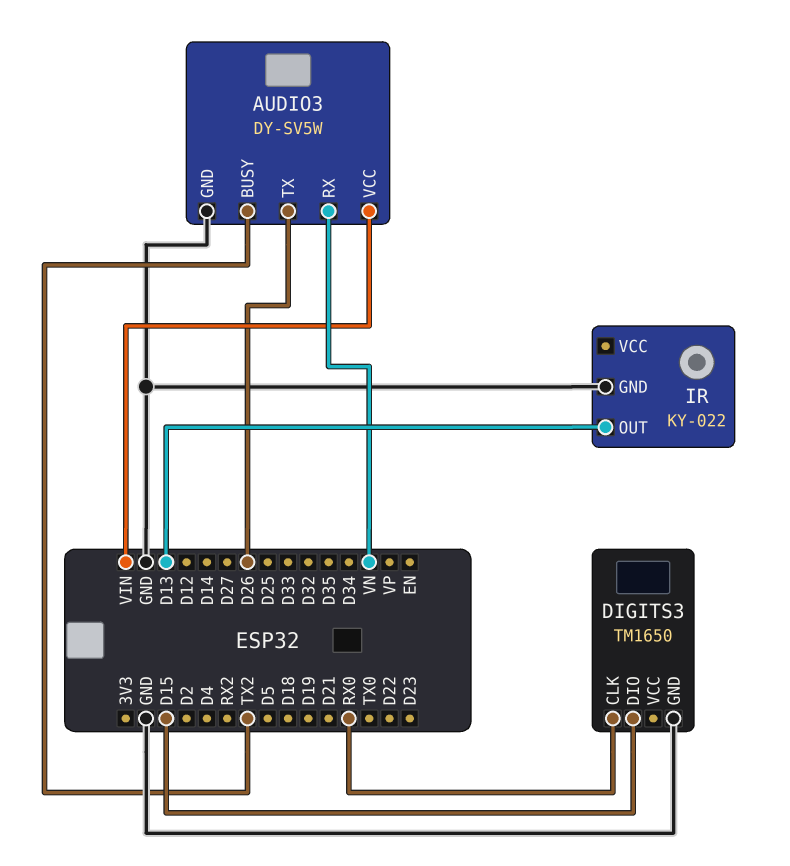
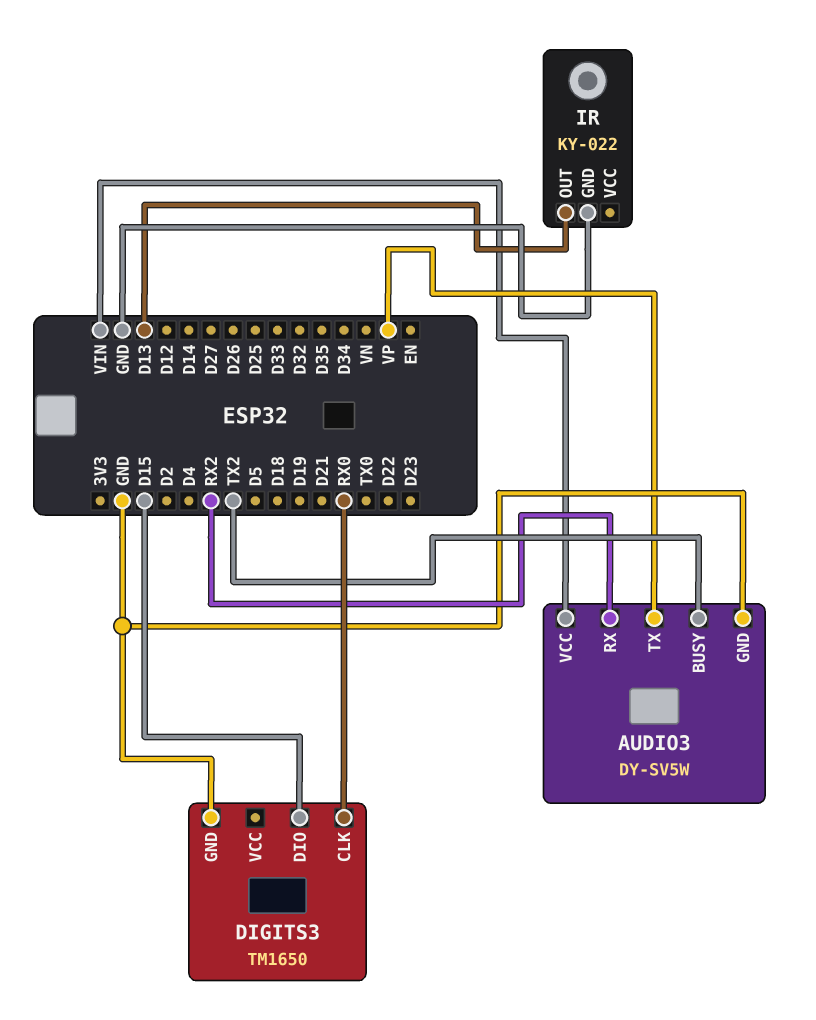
AUDIO3 pin RX: VN -> RX2
AUDIO3 pin TX: D26 -> VP

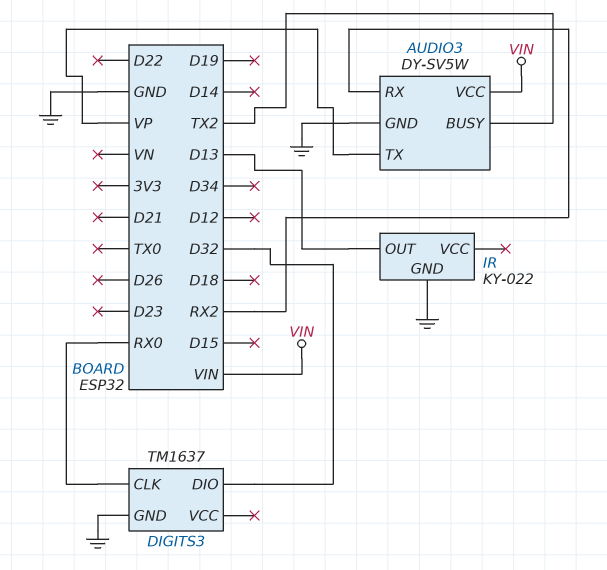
DIGITS3: TM1650 -> TM1637
DIGITS3 pin DIO: D15 -> D32

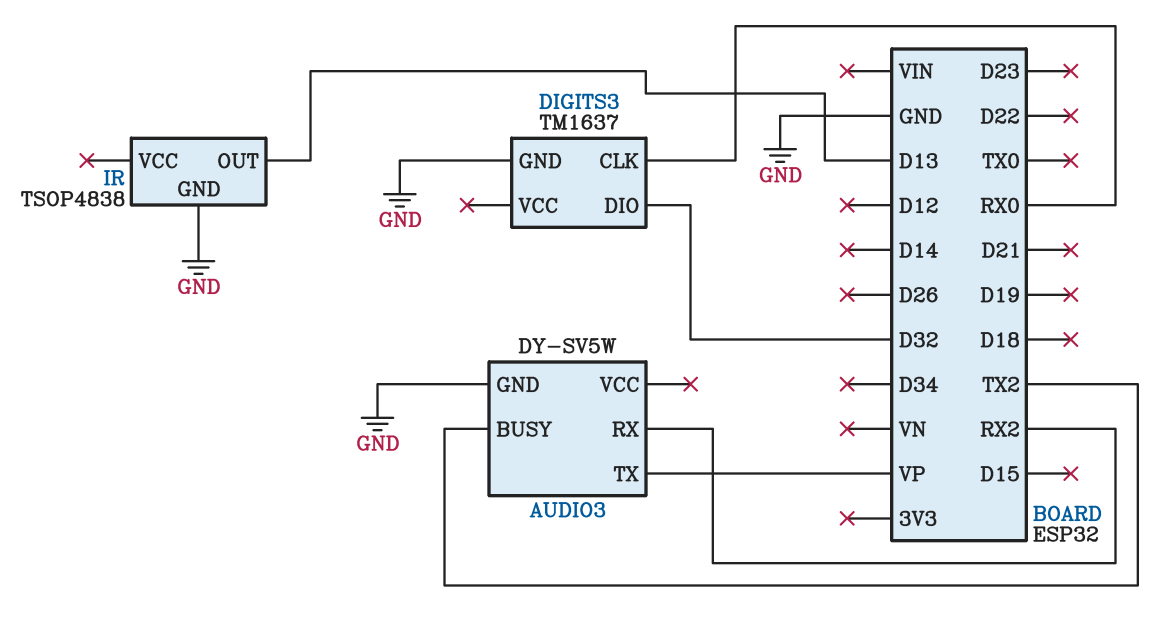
AUDIO3 pin VCC: VIN -> none
IR: KY-022 -> TSOP4838

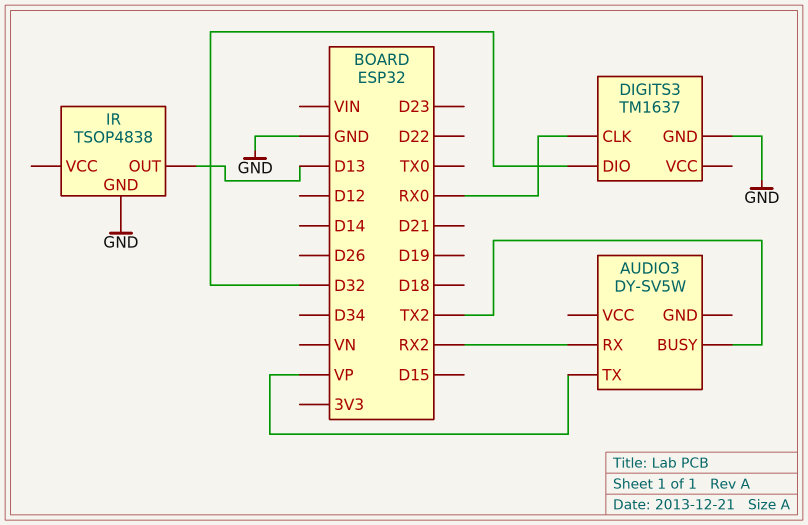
AUDIO3 pin GND: GND -> none

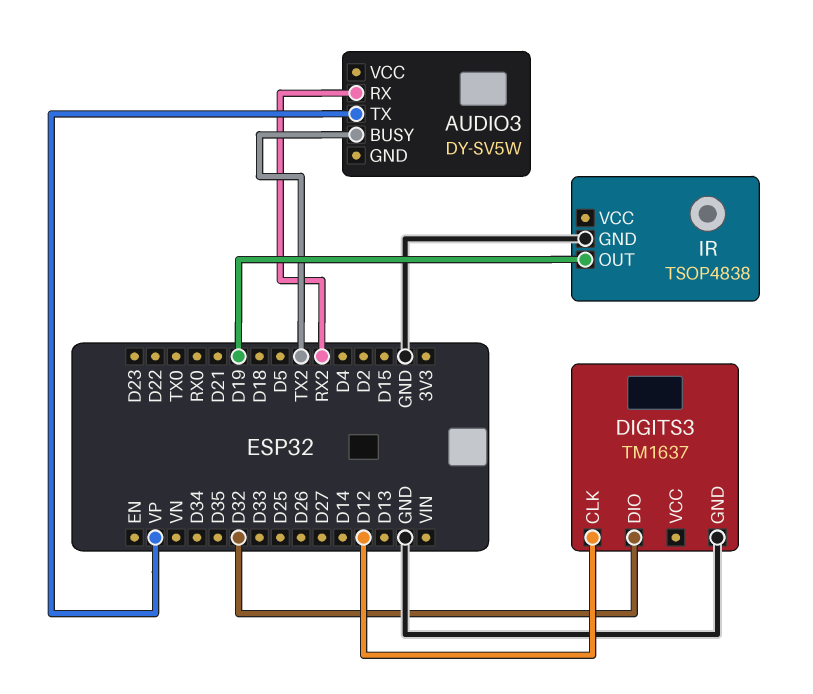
DIGITS3 pin CLK: RX0 -> D12
IR pin OUT: D13 -> D19

